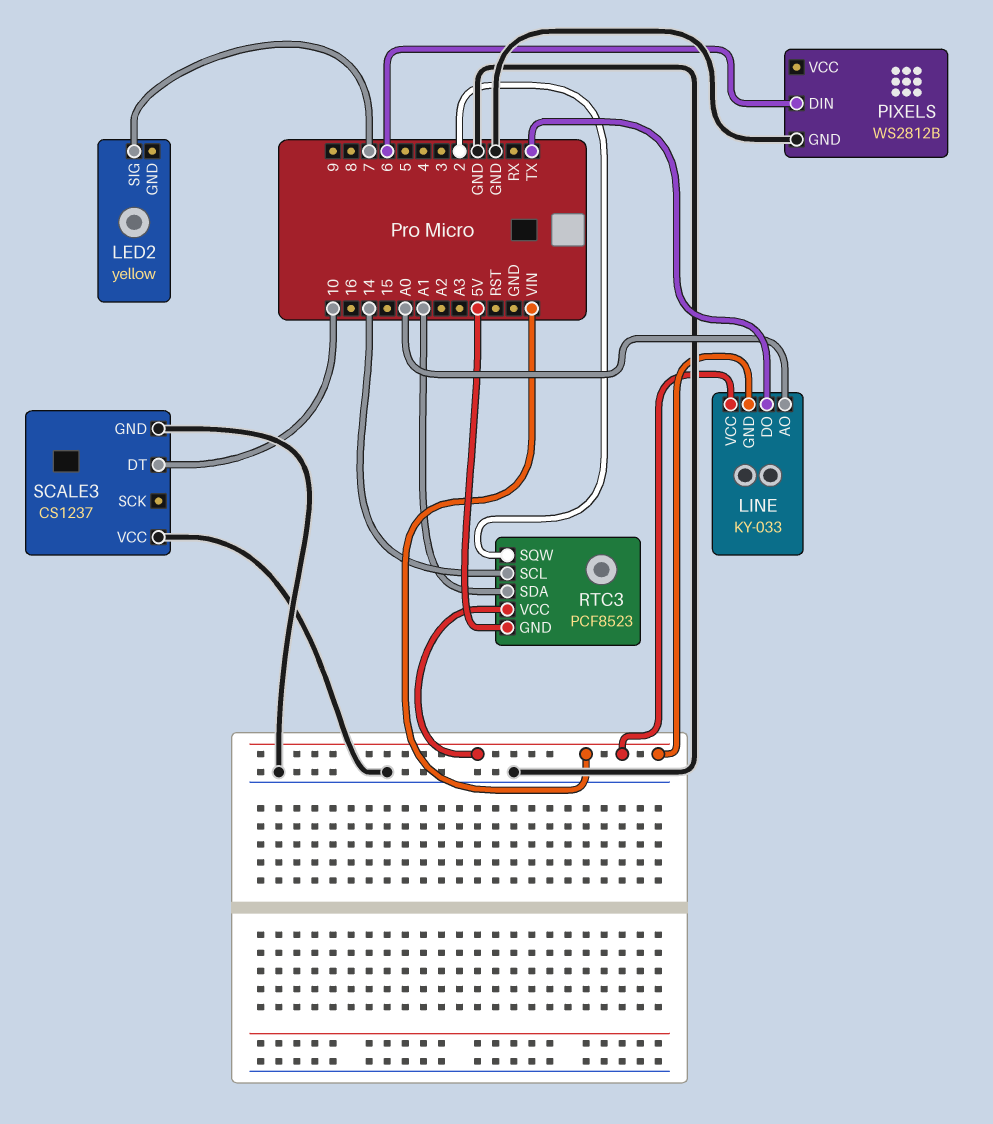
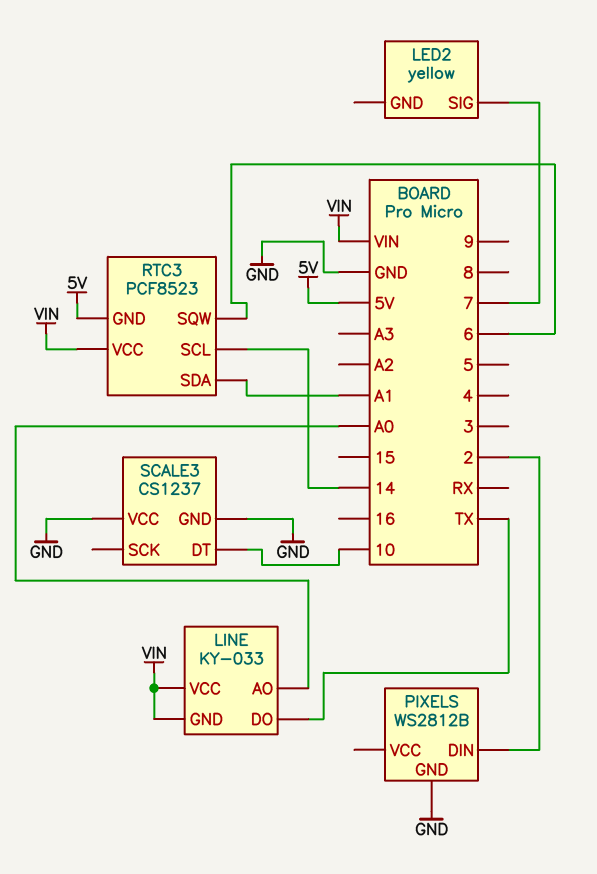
PIXELS pin DIN: 6 -> 2
RTC3 pin SQW: 2 -> 6

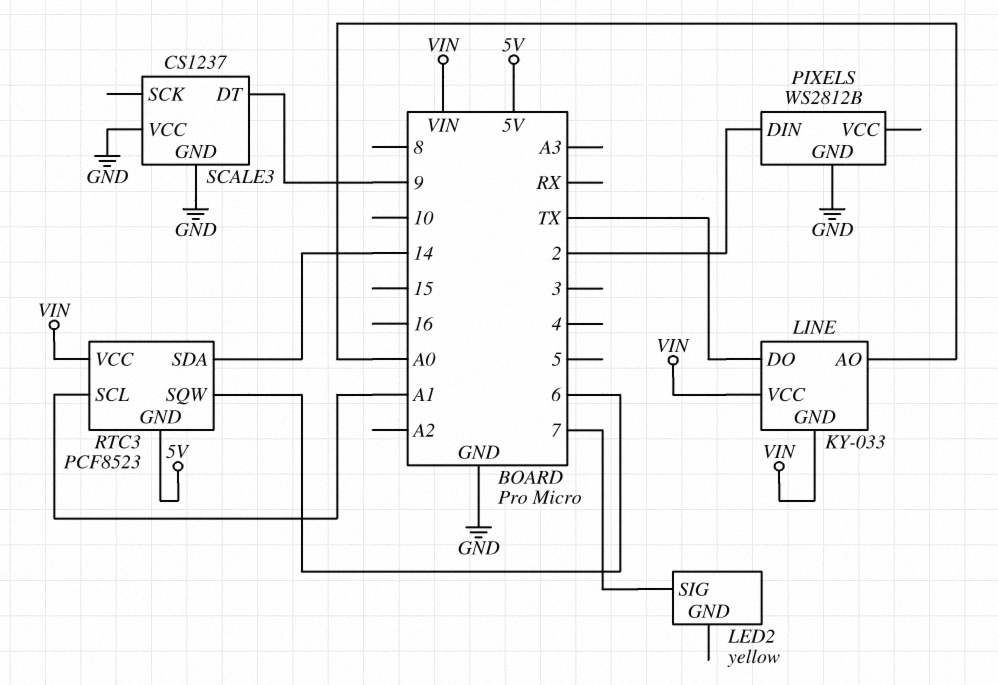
RTC3 pin SCL: 14 -> A1
RTC3 pin SDA: A1 -> 14
SCALE3 pin DT: 10 -> 9

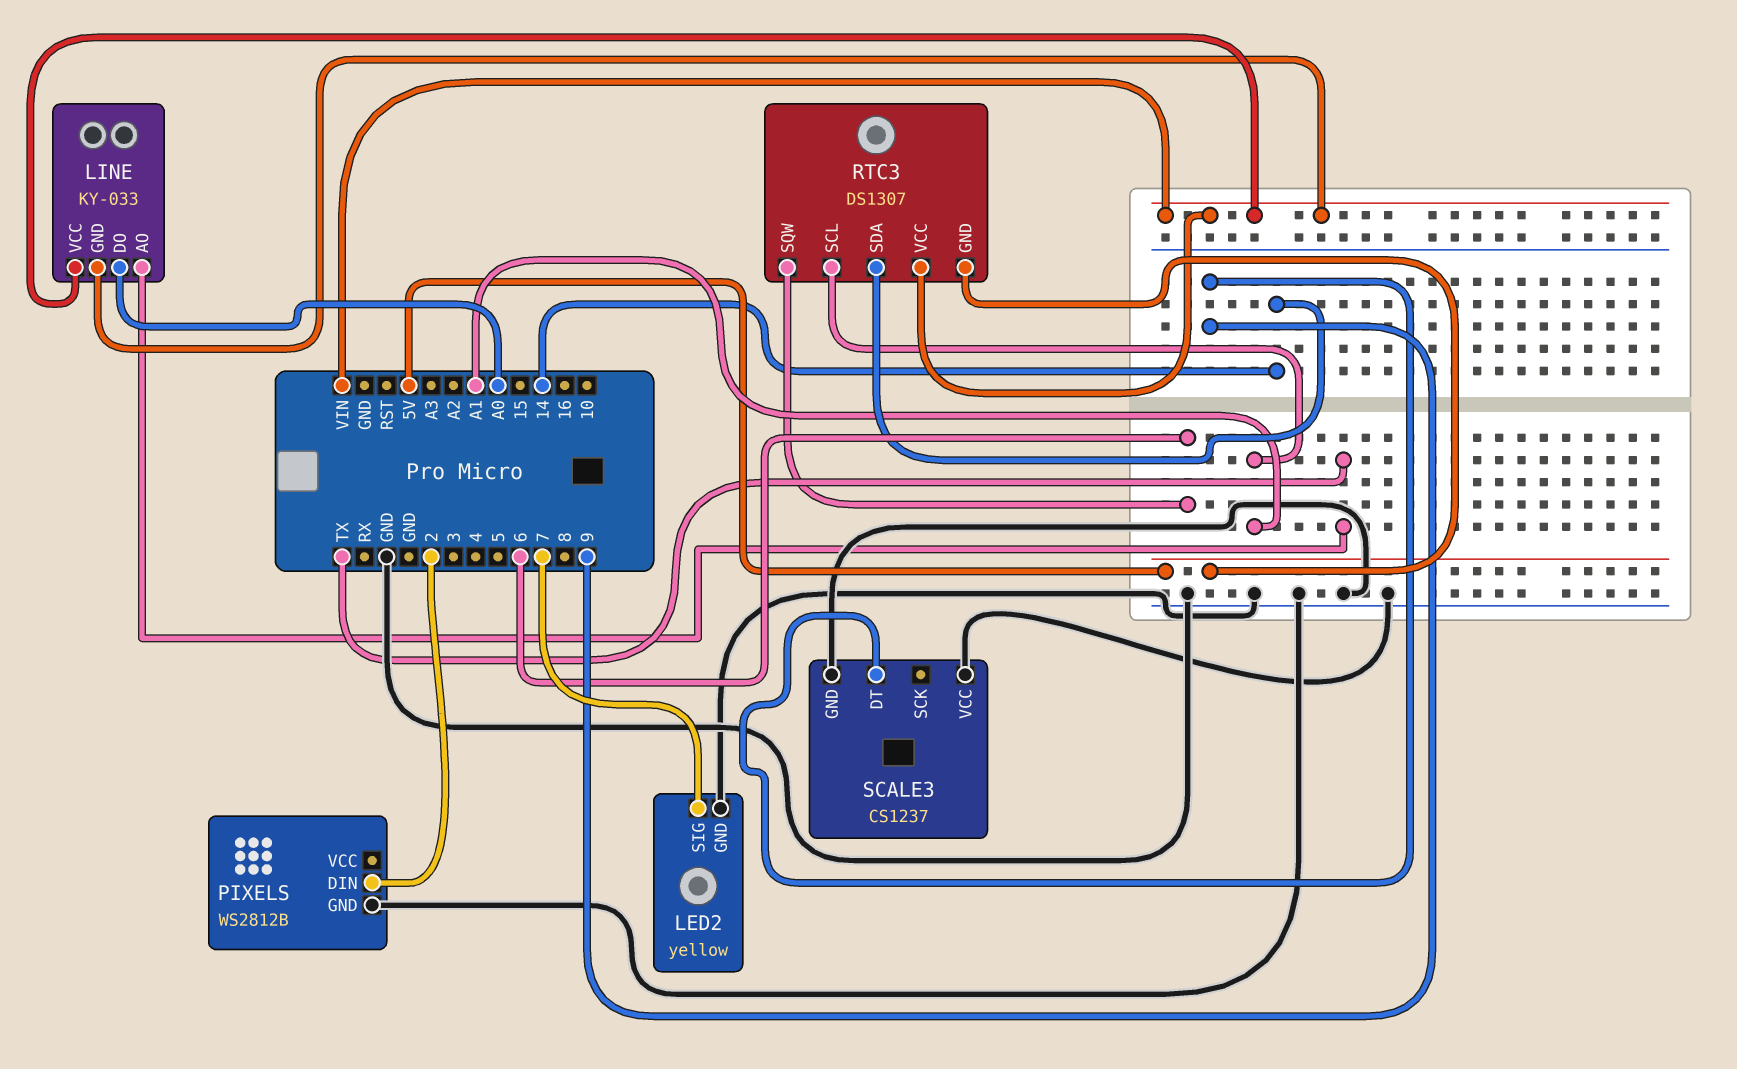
LED2 pin GND: none -> GND
LINE pin AO: A0 -> TX
LINE pin DO: TX -> A0
RTC3: PCF8523 -> DS1307

